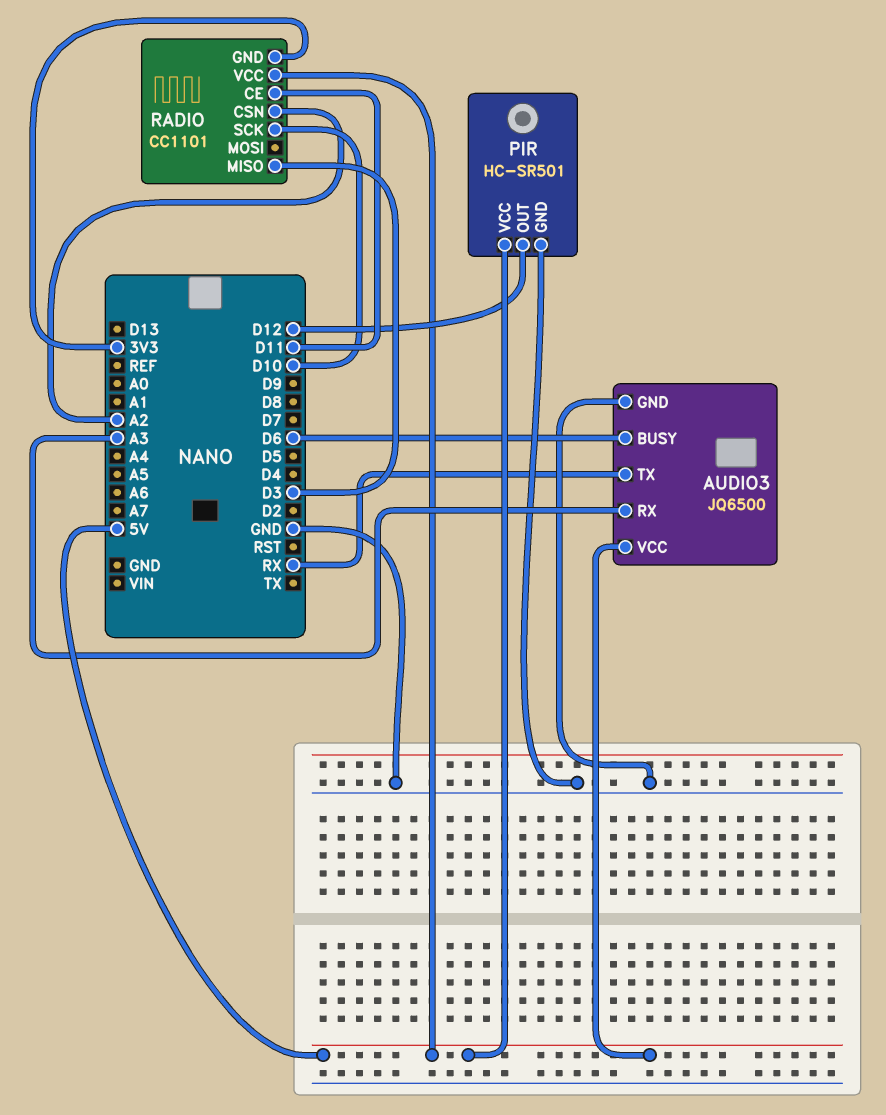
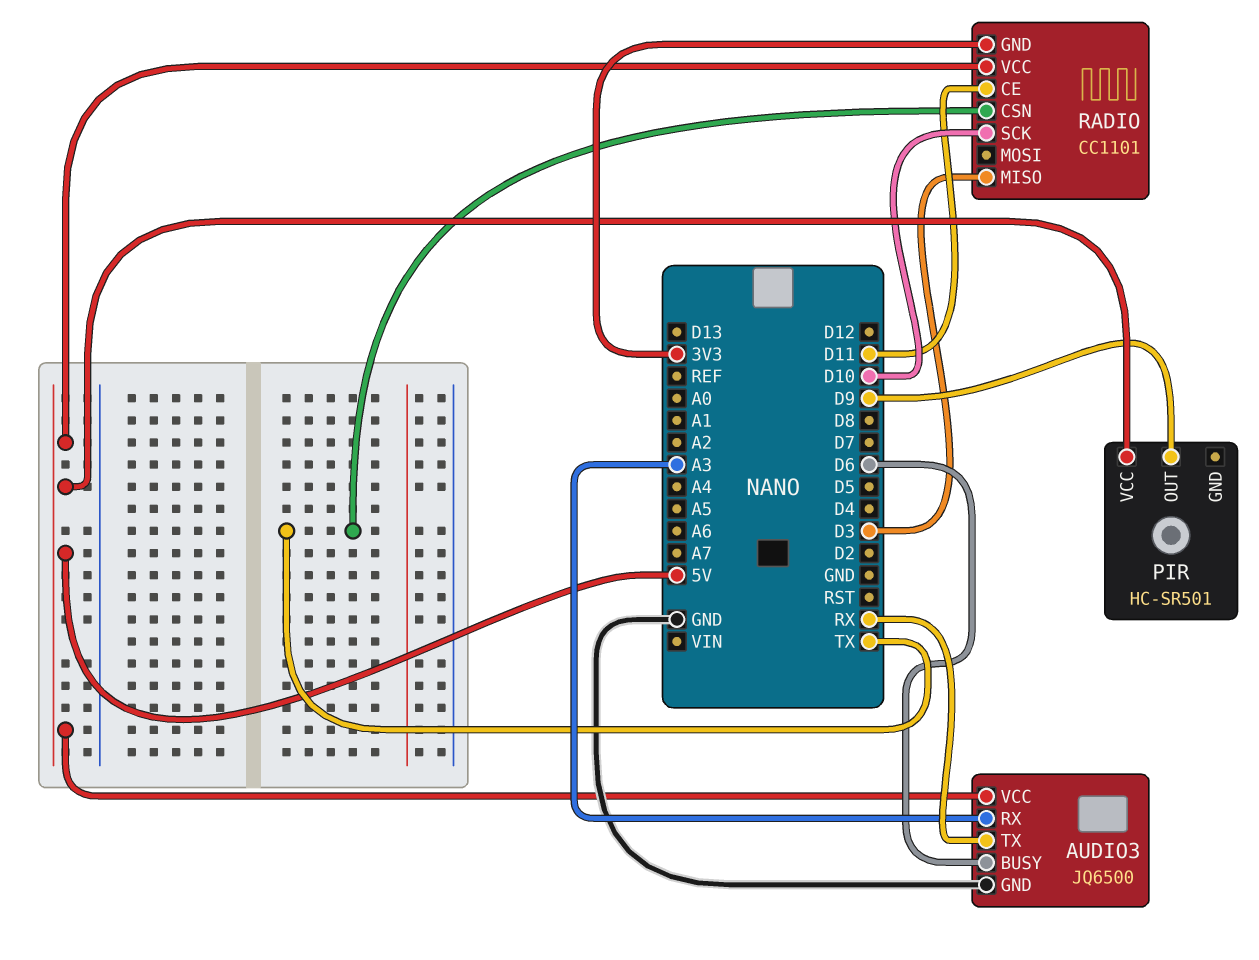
PIR pin GND: GND -> none
PIR pin OUT: D12 -> D9
RADIO pin CSN: A2 -> TX

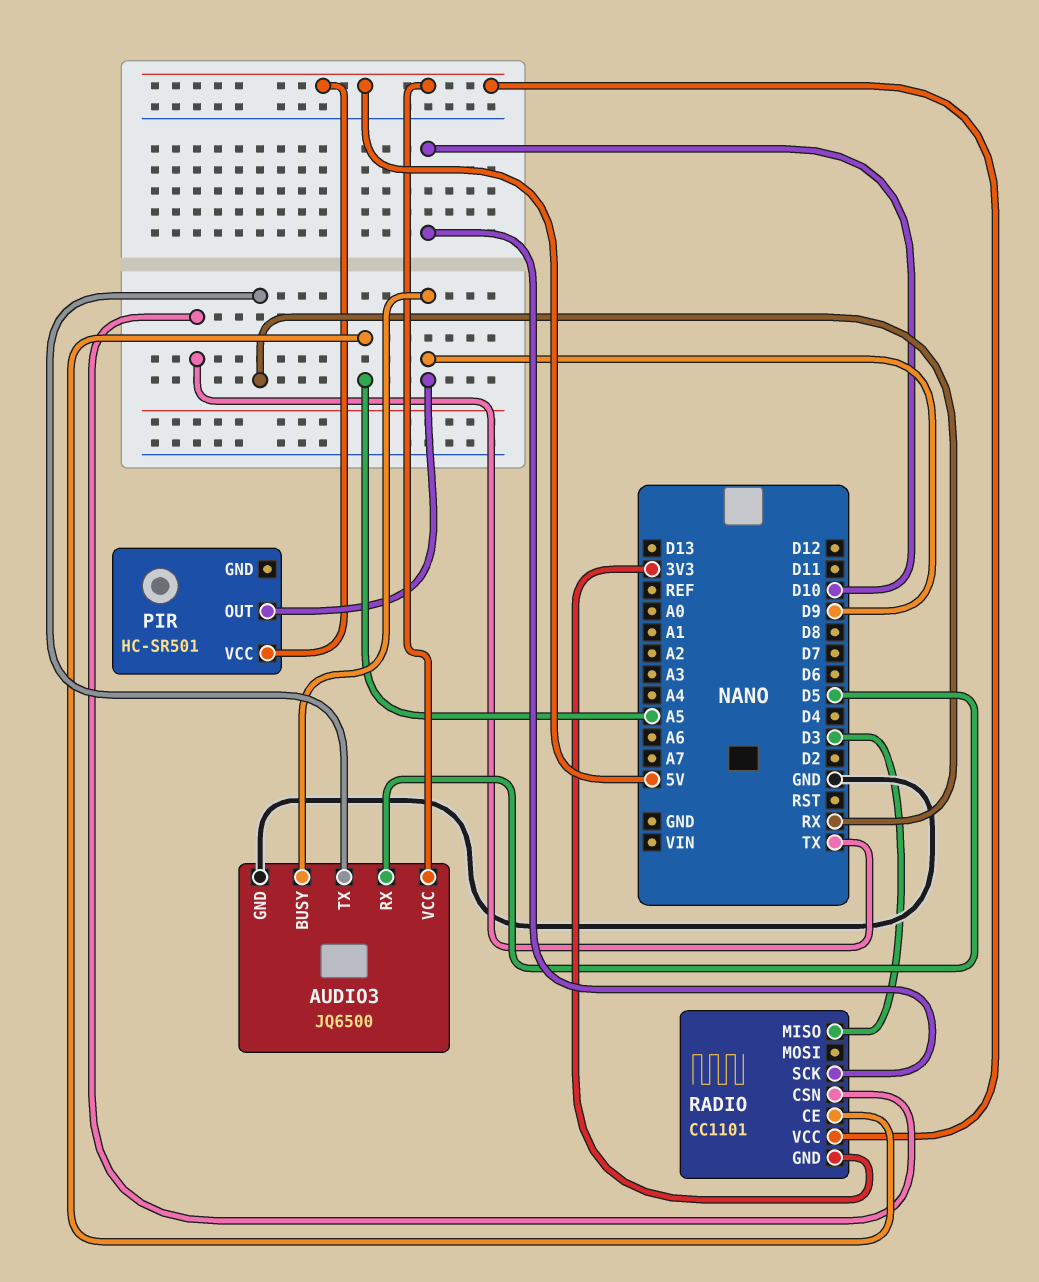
AUDIO3 pin BUSY: D6 -> D9
AUDIO3 pin RX: A3 -> D5
RADIO pin CE: D11 -> A5

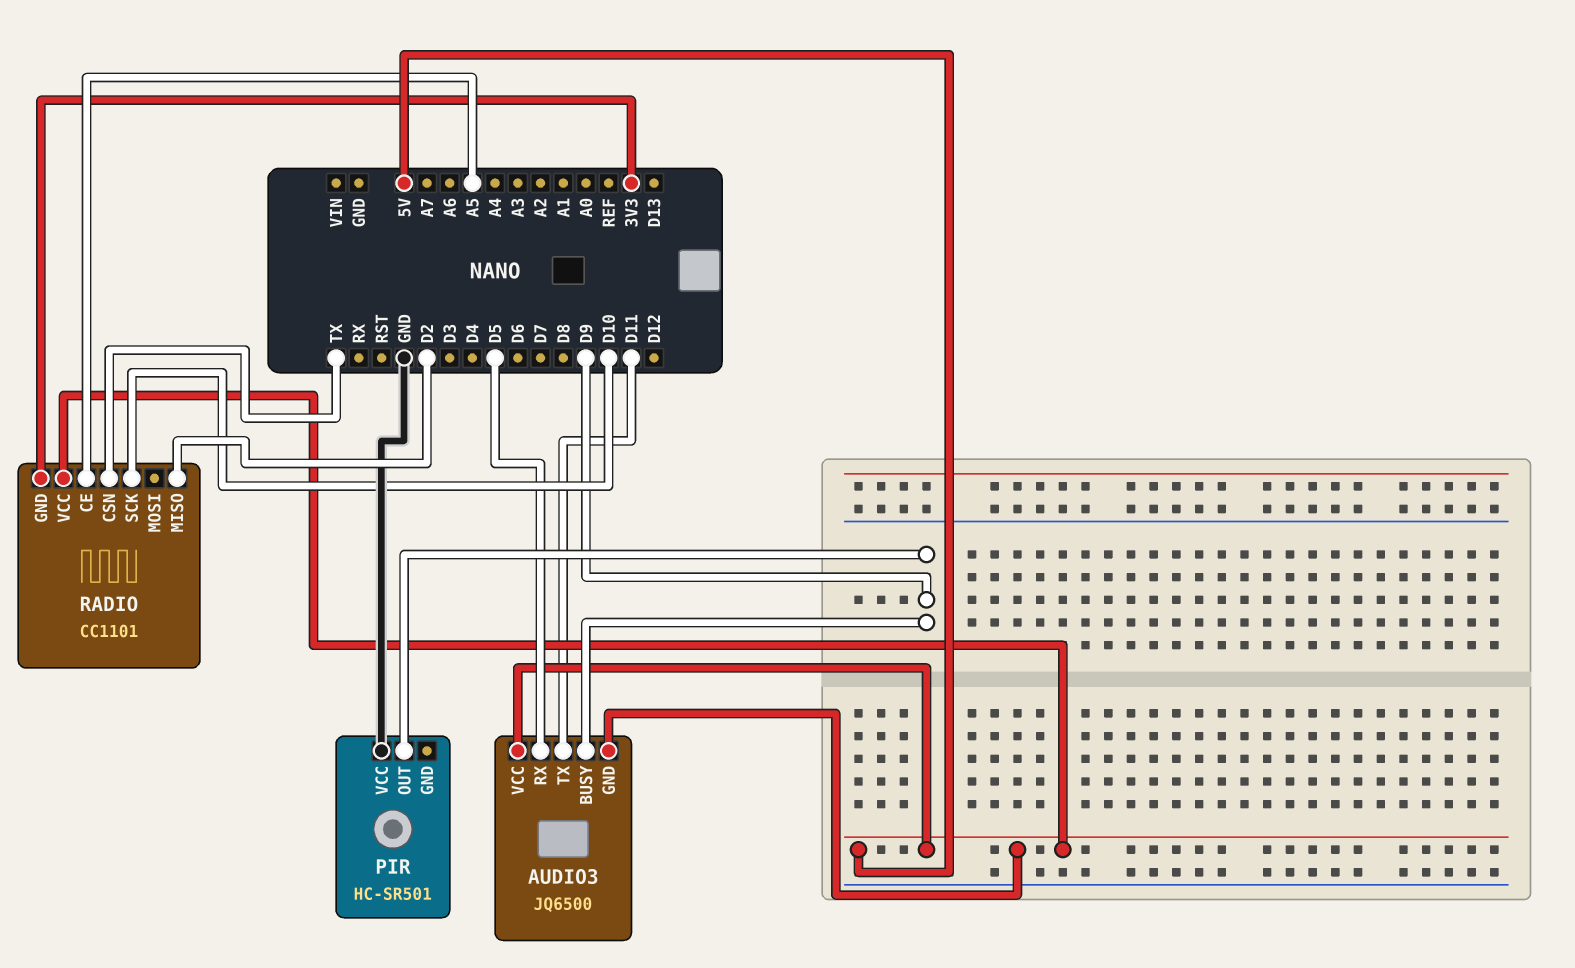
AUDIO3 pin GND: GND -> 5V
AUDIO3 pin TX: RX -> D11
PIR pin VCC: 5V -> GND
RADIO pin MISO: D3 -> D2

